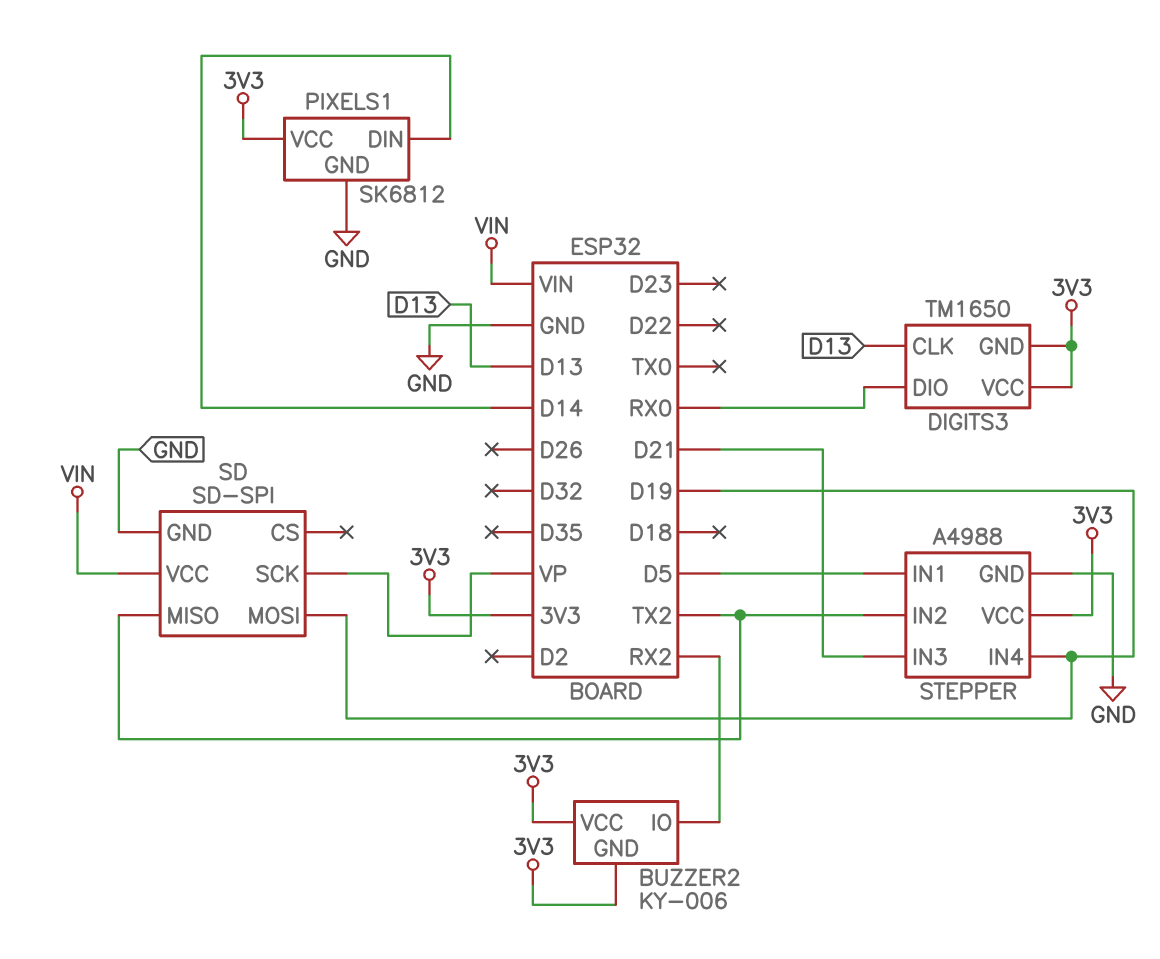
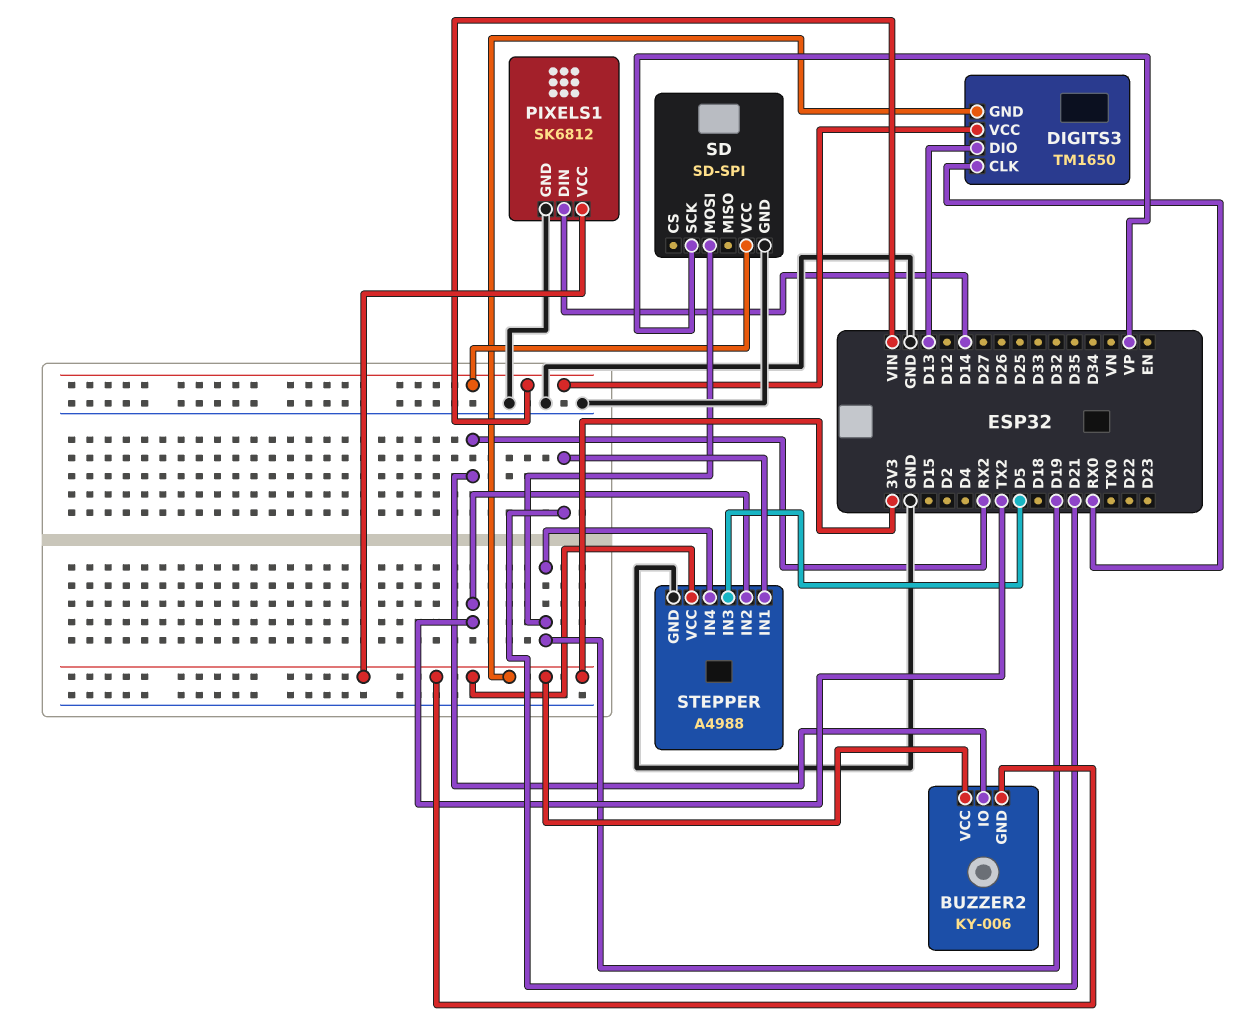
DIGITS3 pin CLK: D13 -> RX0
DIGITS3 pin DIO: RX0 -> D13
DIGITS3 pin VCC: 3V3 -> VIN
SD pin MISO: TX2 -> none
STEPPER pin IN1: D5 -> D21
STEPPER pin IN3: D21 -> D5

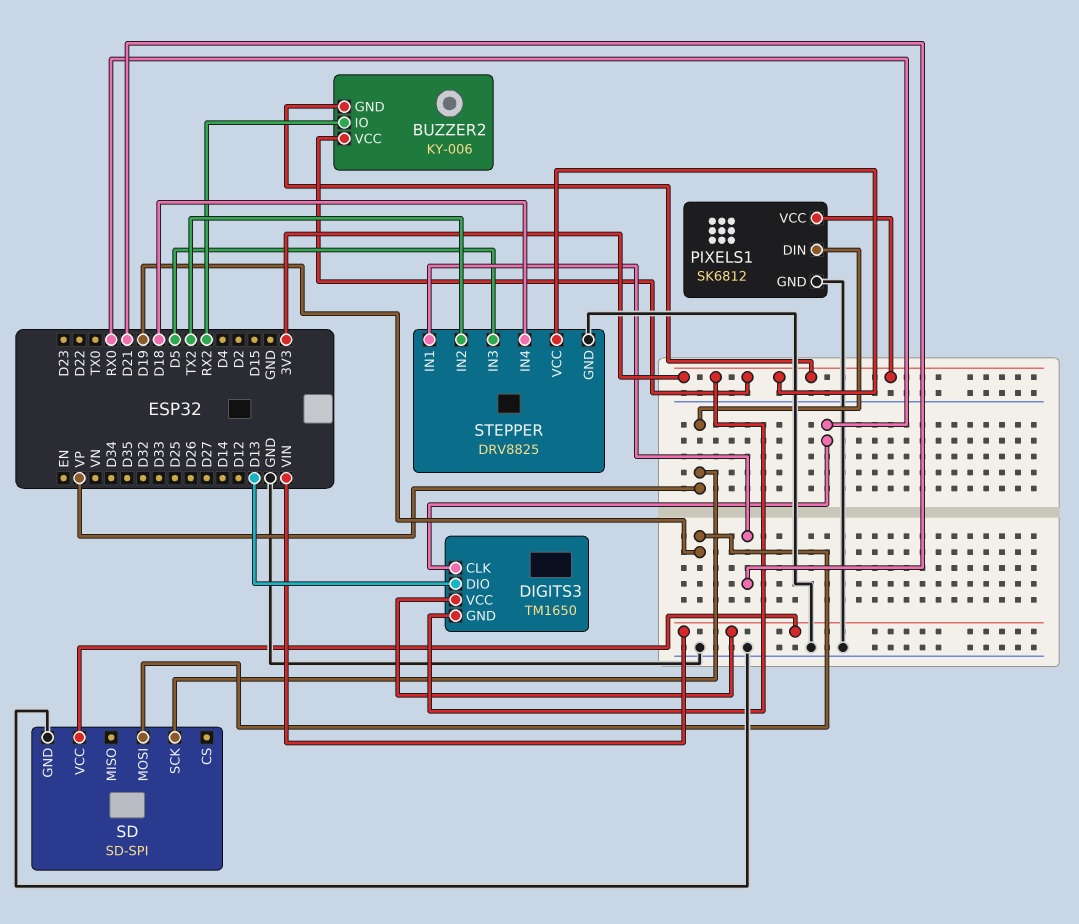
PIXELS1 pin DIN: D14 -> VP
STEPPER: A4988 -> DRV8825
STEPPER pin IN4: D19 -> D18

